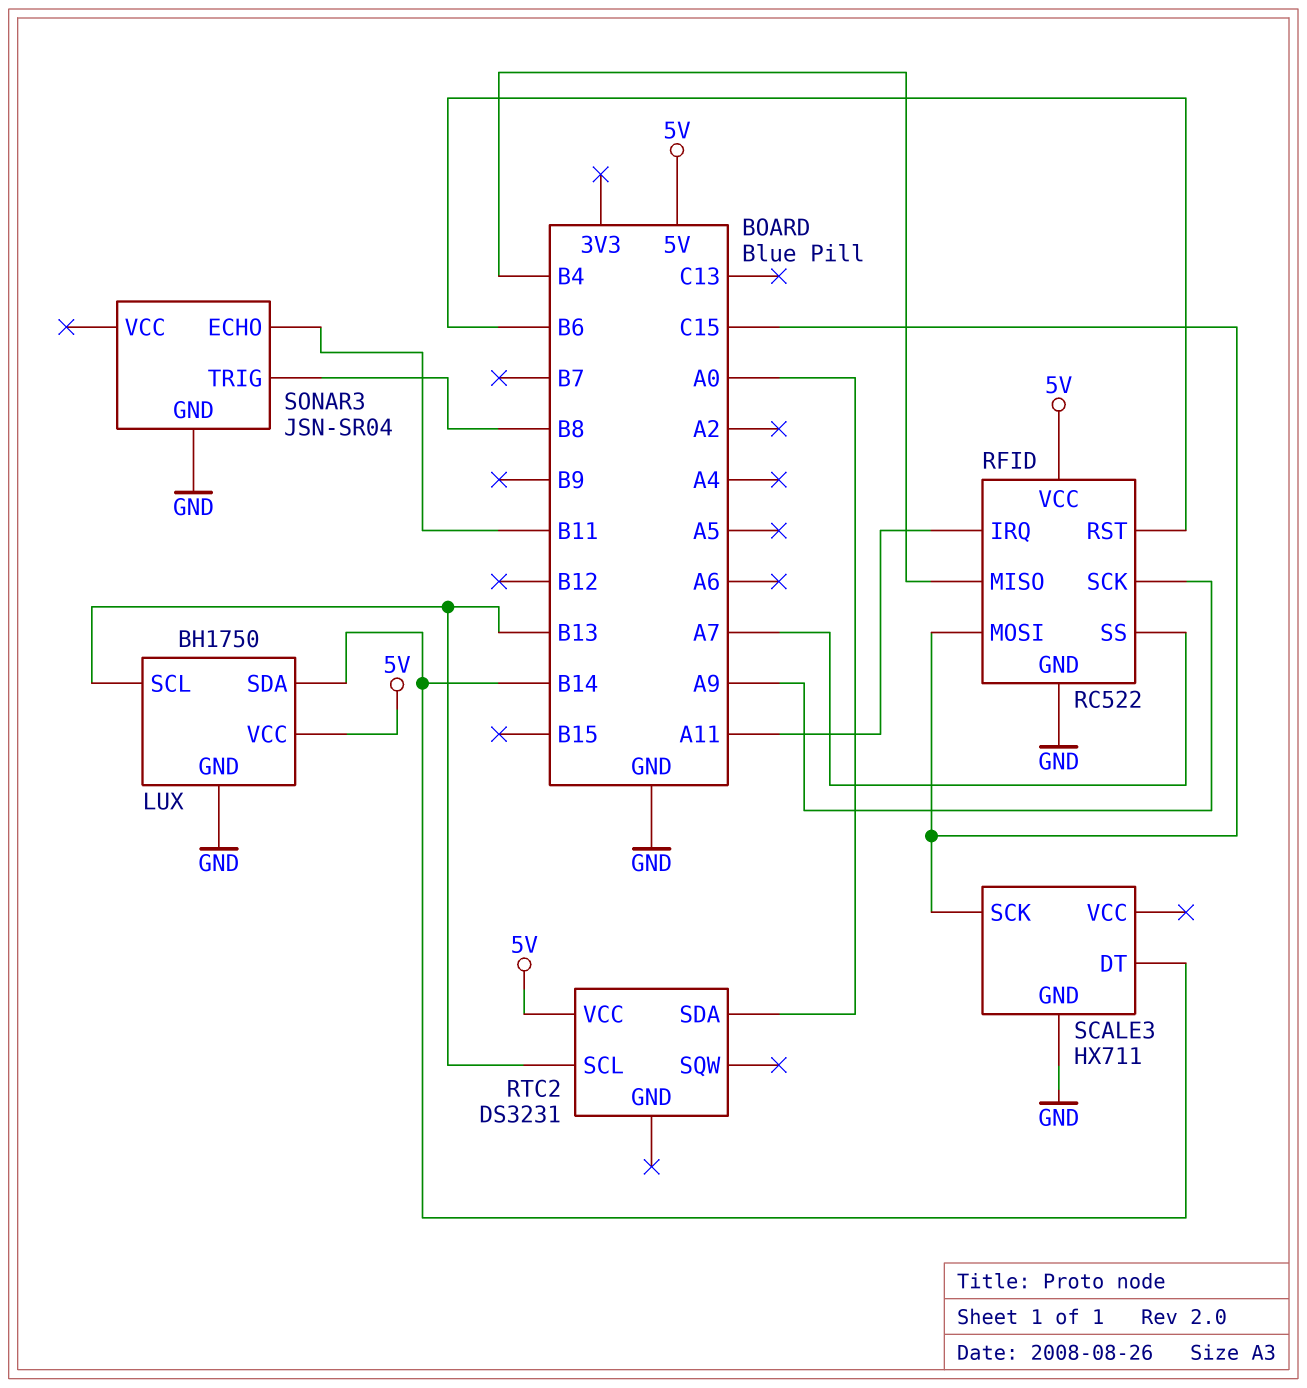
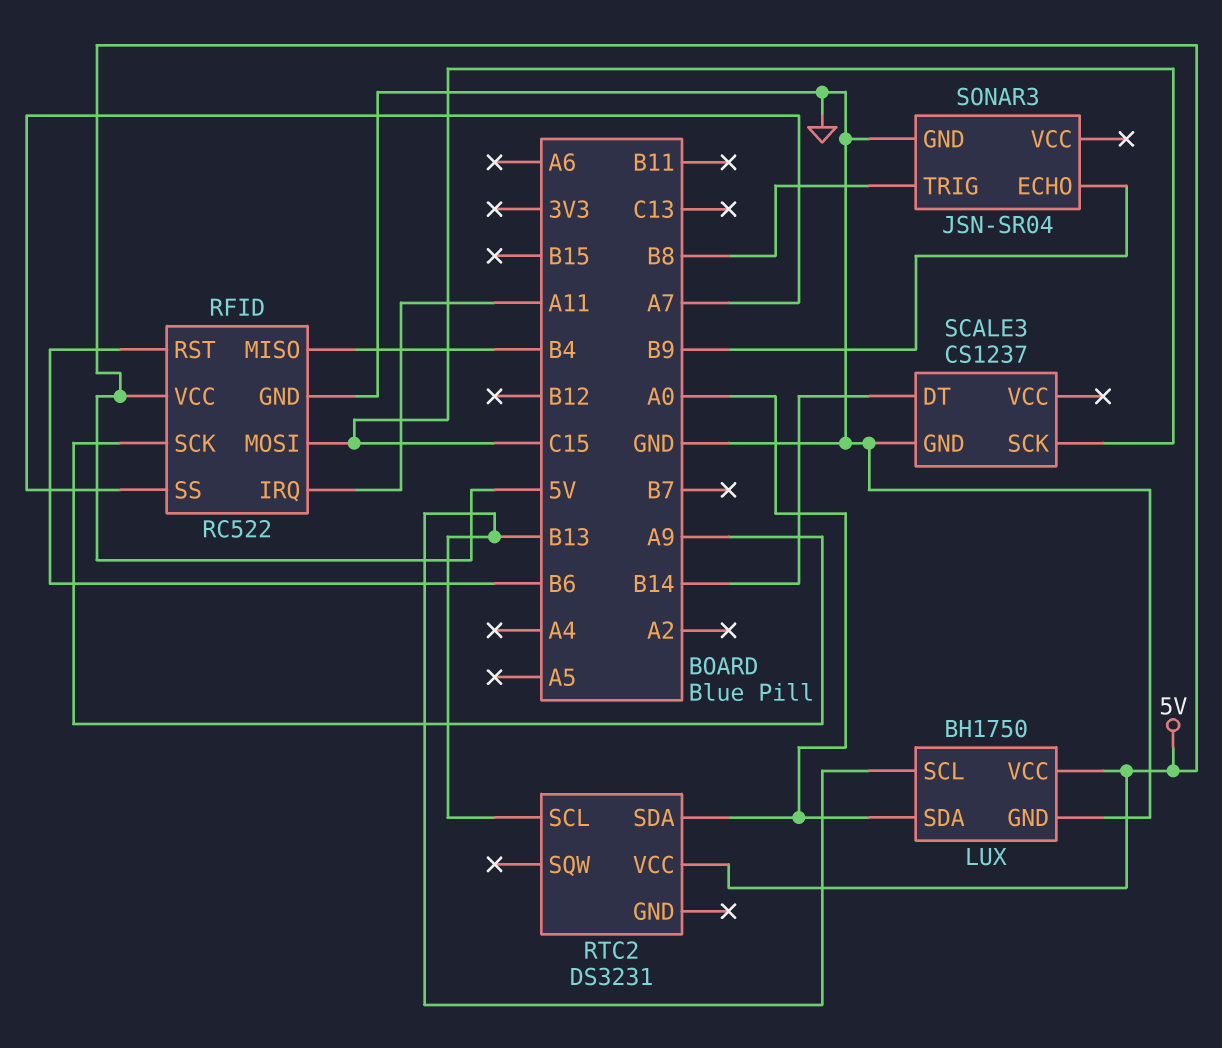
LUX pin SDA: B14 -> A0
SCALE3: HX711 -> CS1237
SONAR3 pin ECHO: B11 -> B9

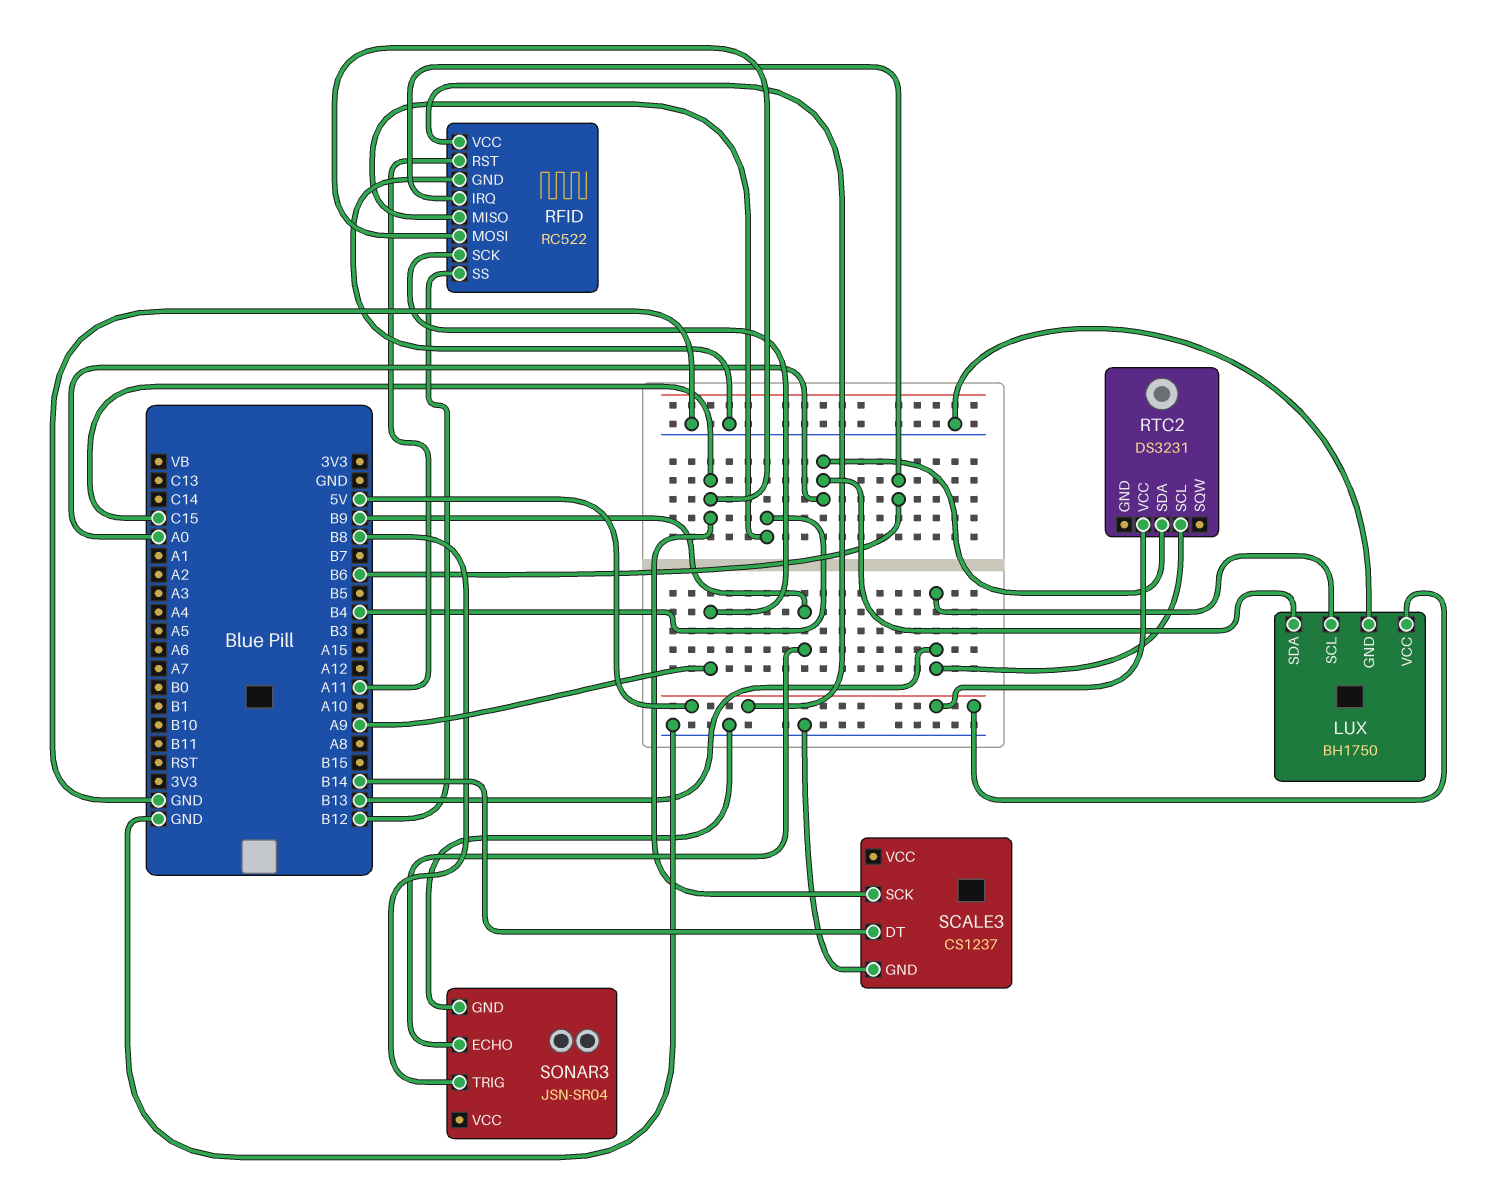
RFID pin IRQ: A11 -> B6
RFID pin RST: B6 -> A11
RFID pin SS: A7 -> B12

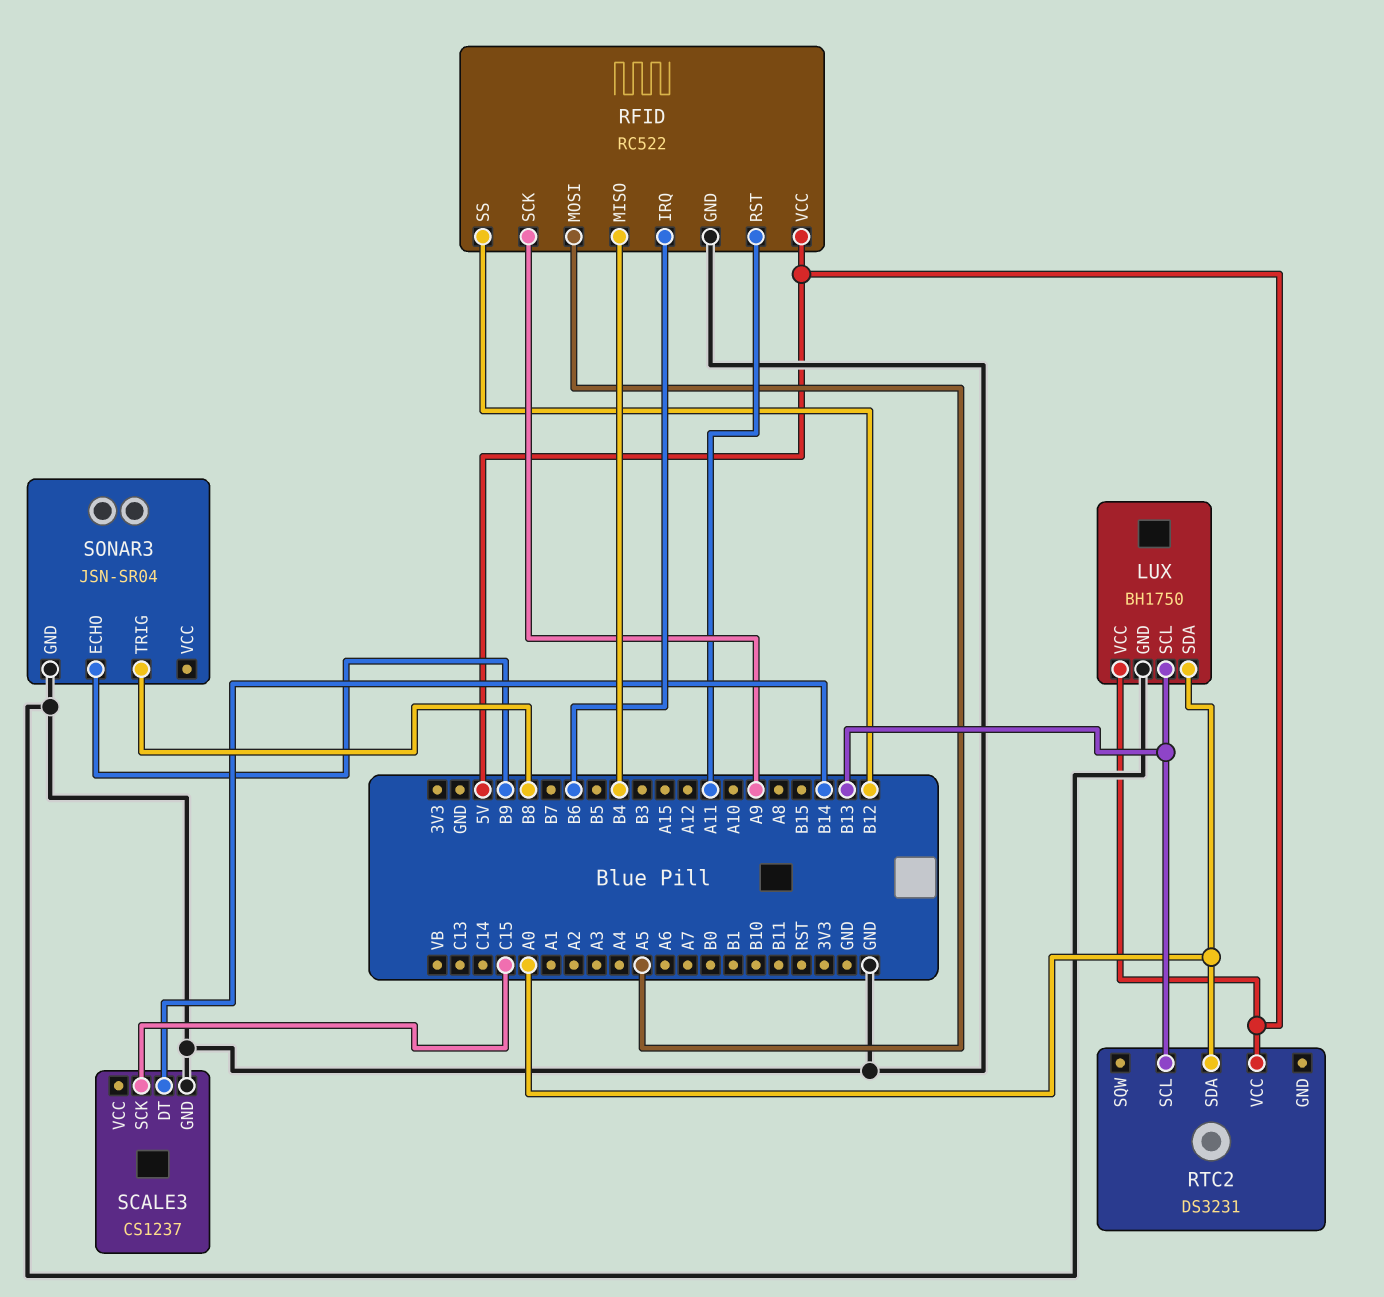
RFID pin MOSI: C15 -> A5

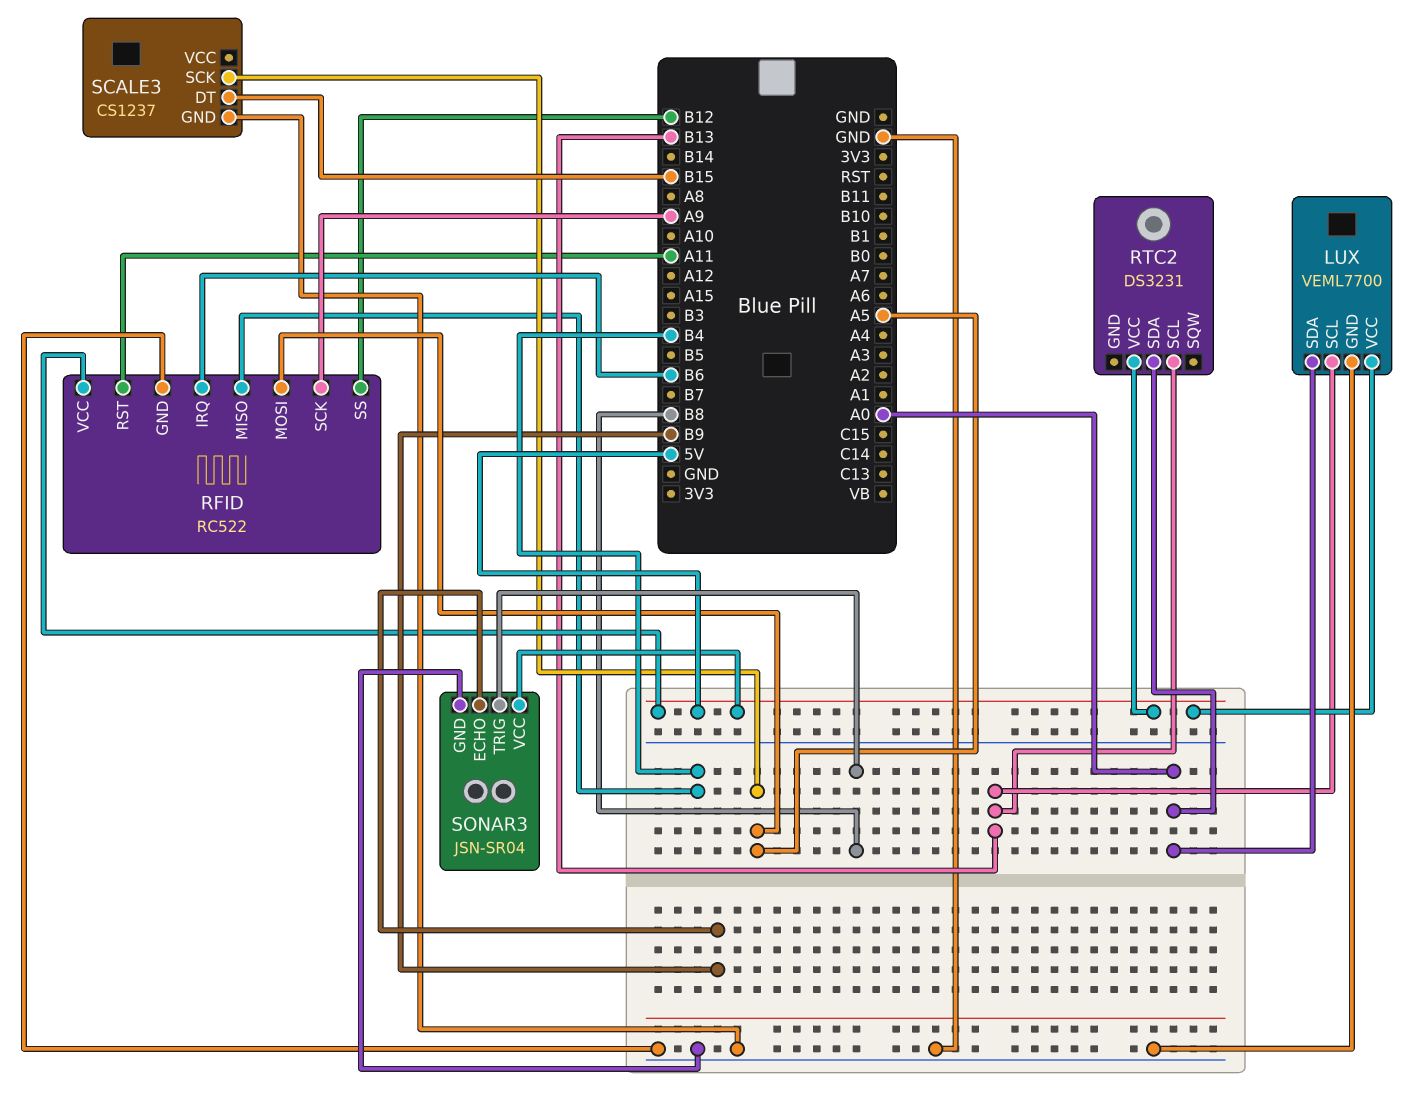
LUX: BH1750 -> VEML7700
SCALE3 pin DT: B14 -> B15
SCALE3 pin SCK: C15 -> A5
SONAR3 pin VCC: none -> 5V

